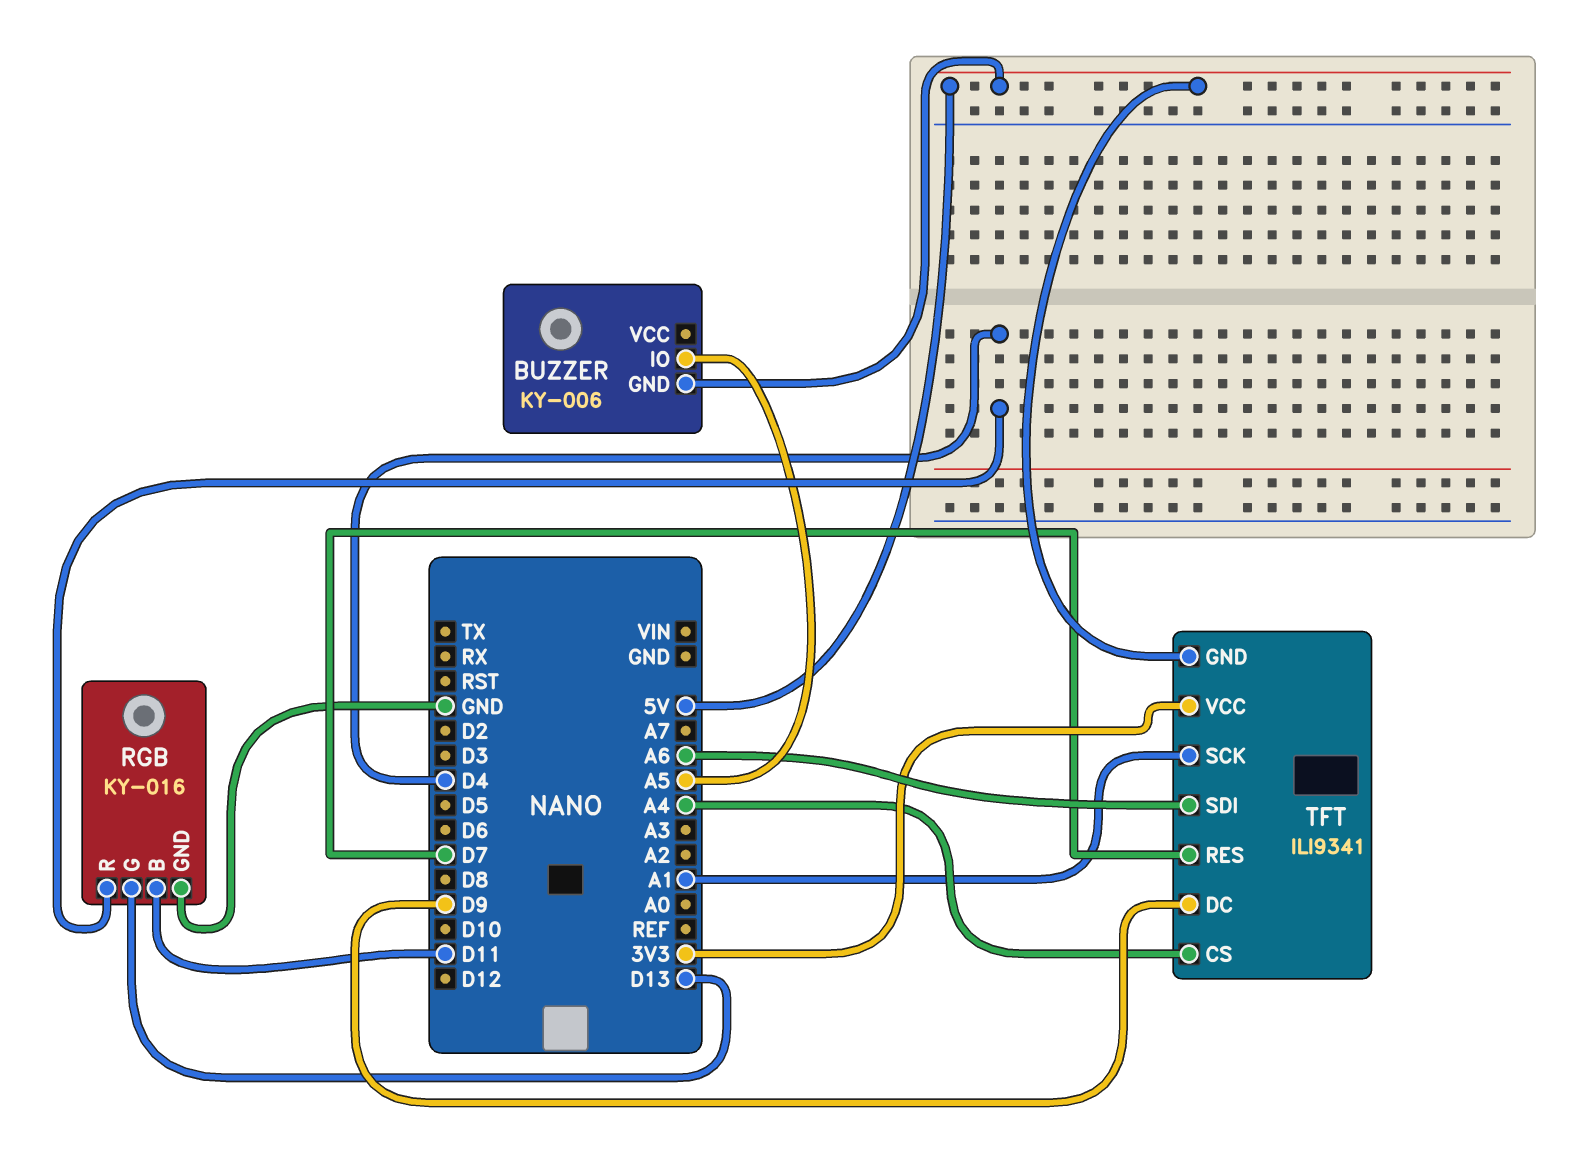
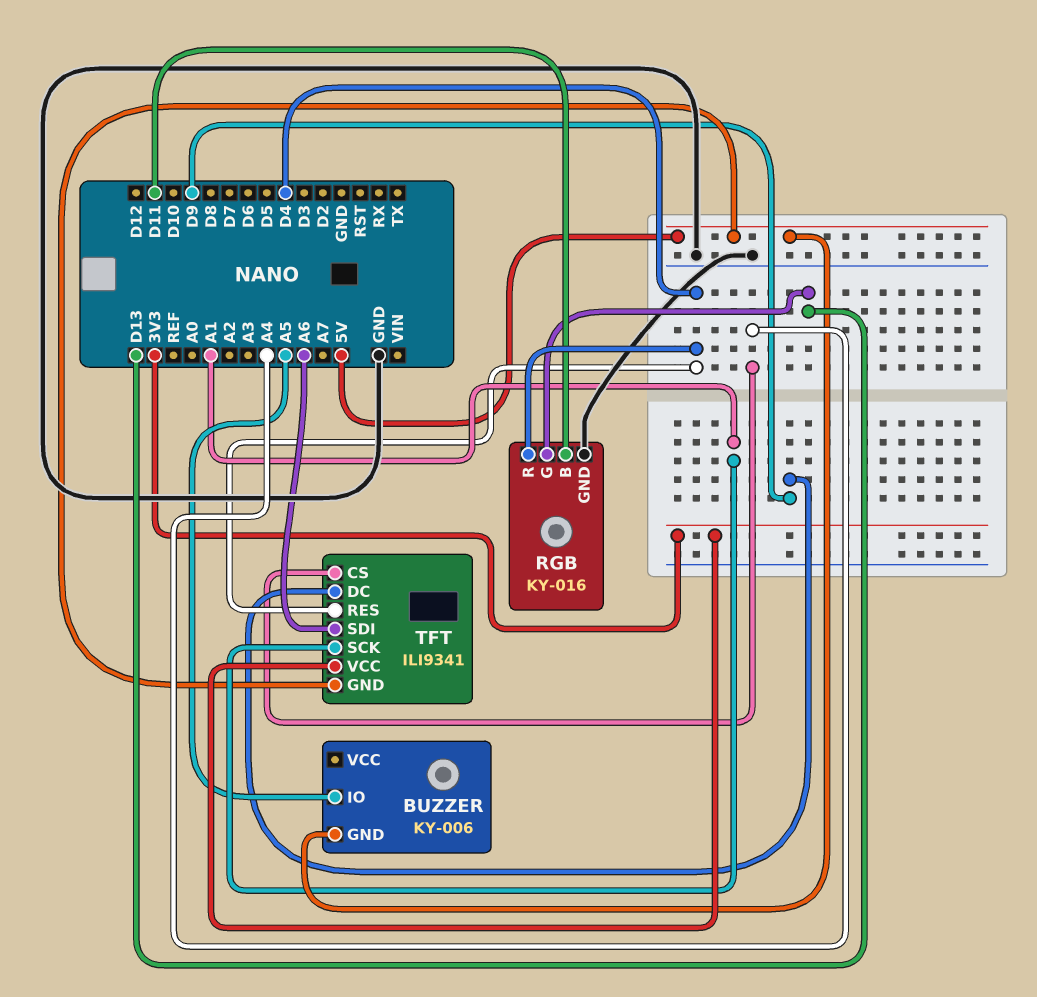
TFT pin RES: D7 -> D4

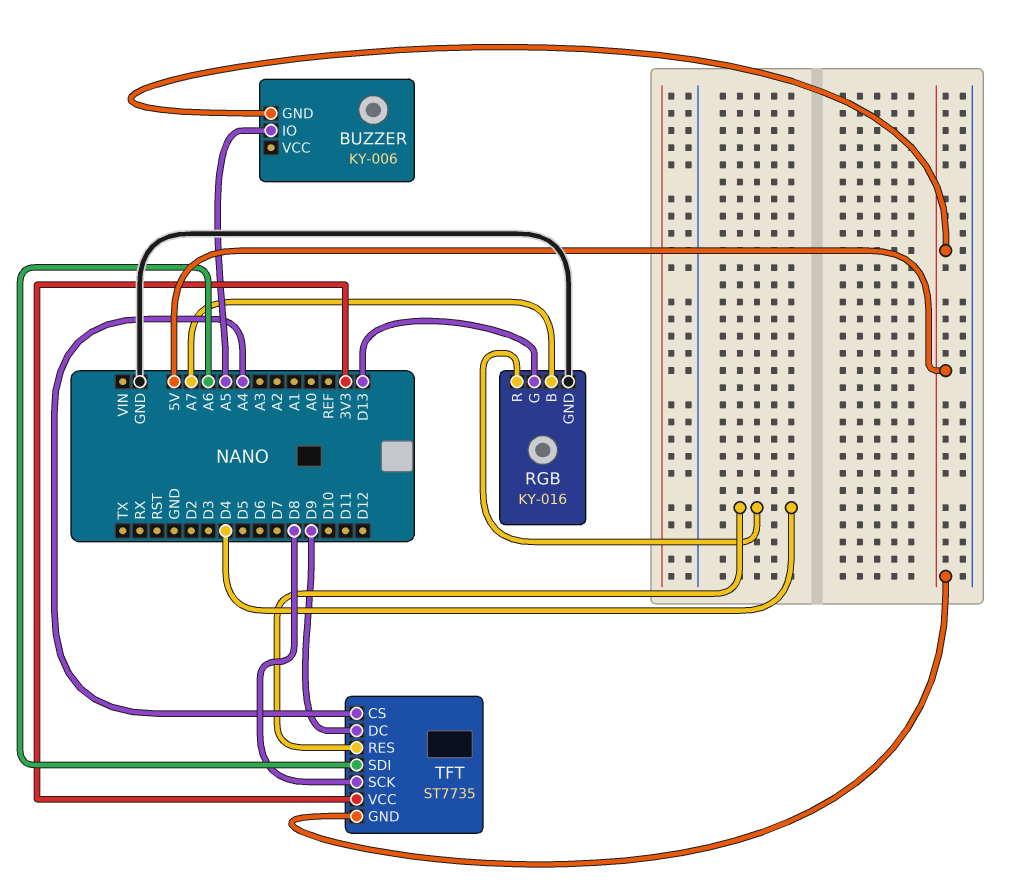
RGB pin B: D11 -> A7
TFT: ILI9341 -> ST7735
TFT pin SCK: A1 -> D8

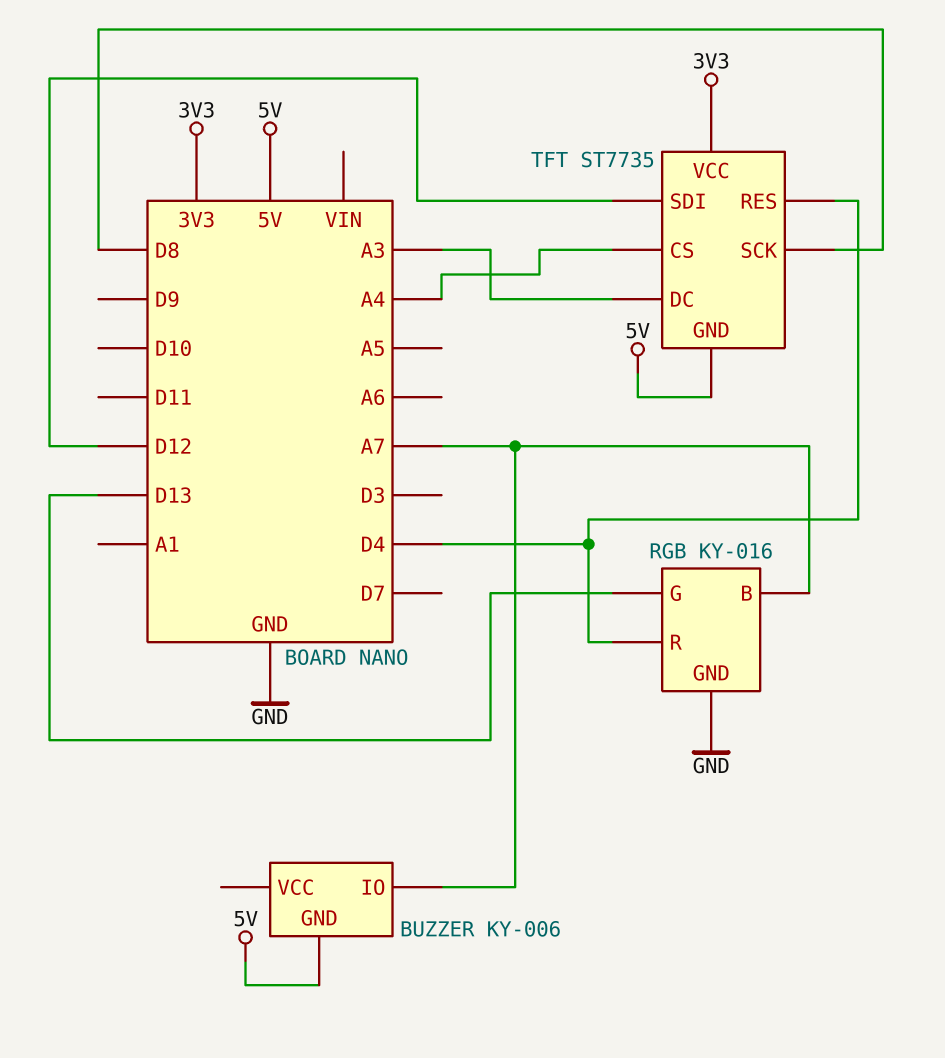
BUZZER pin IO: A5 -> A7
TFT pin DC: D9 -> A3
TFT pin SDI: A6 -> D12

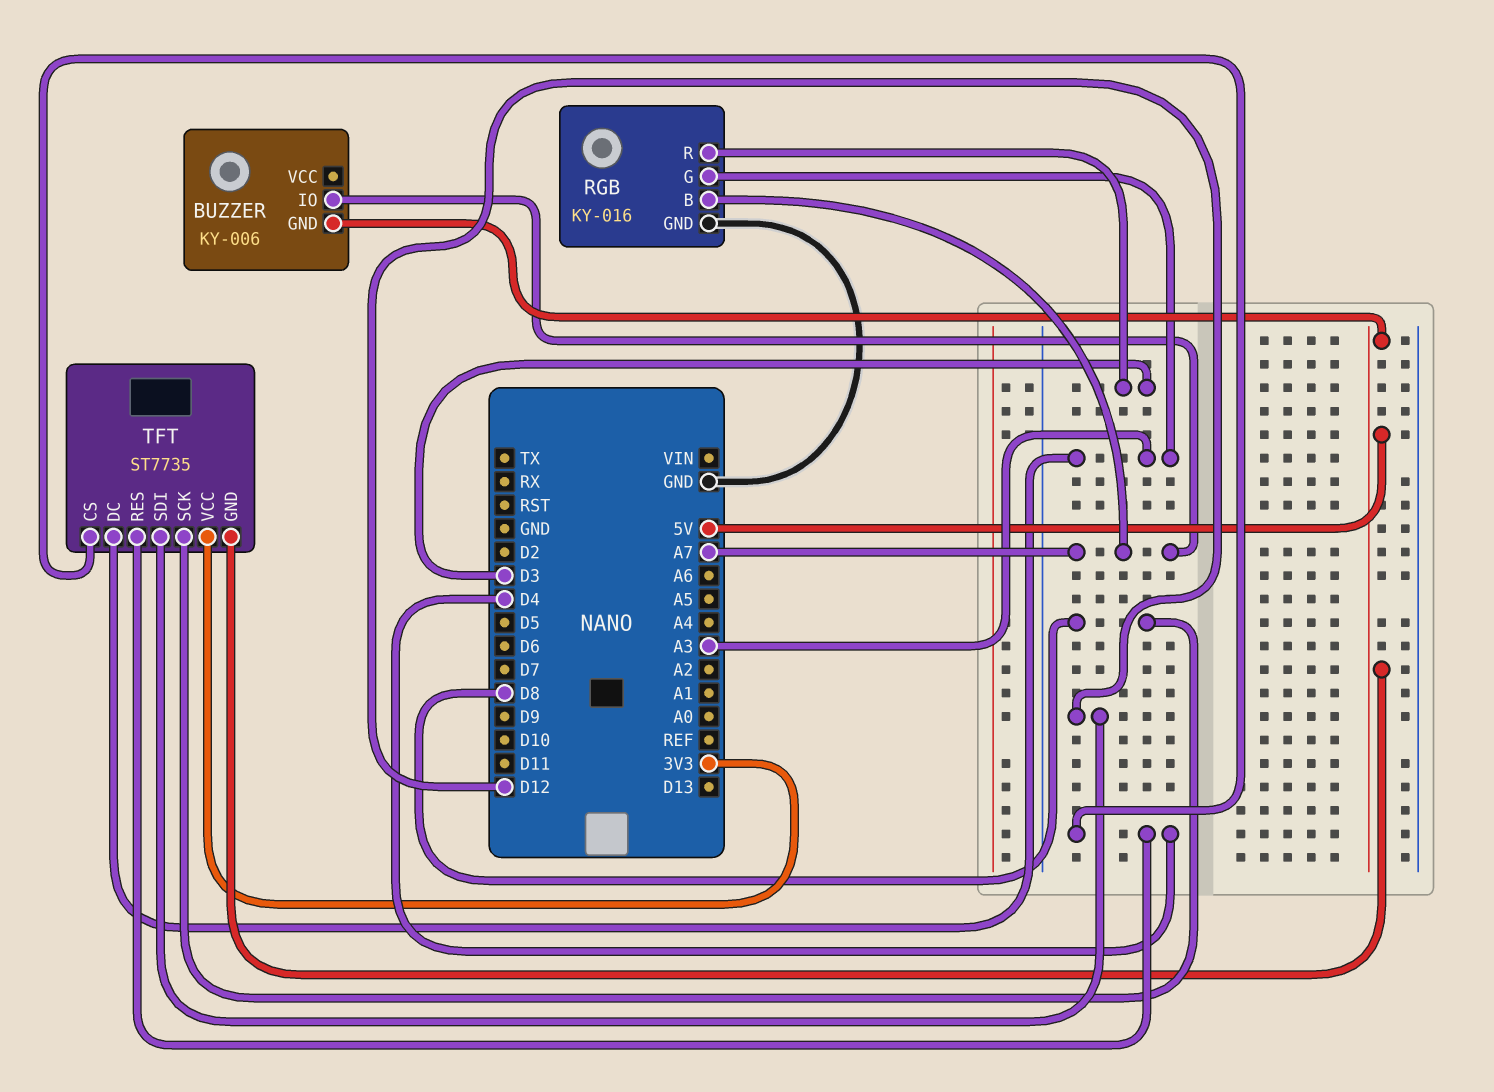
RGB pin G: D13 -> A3
RGB pin R: D4 -> D3
TFT pin CS: A4 -> D4

